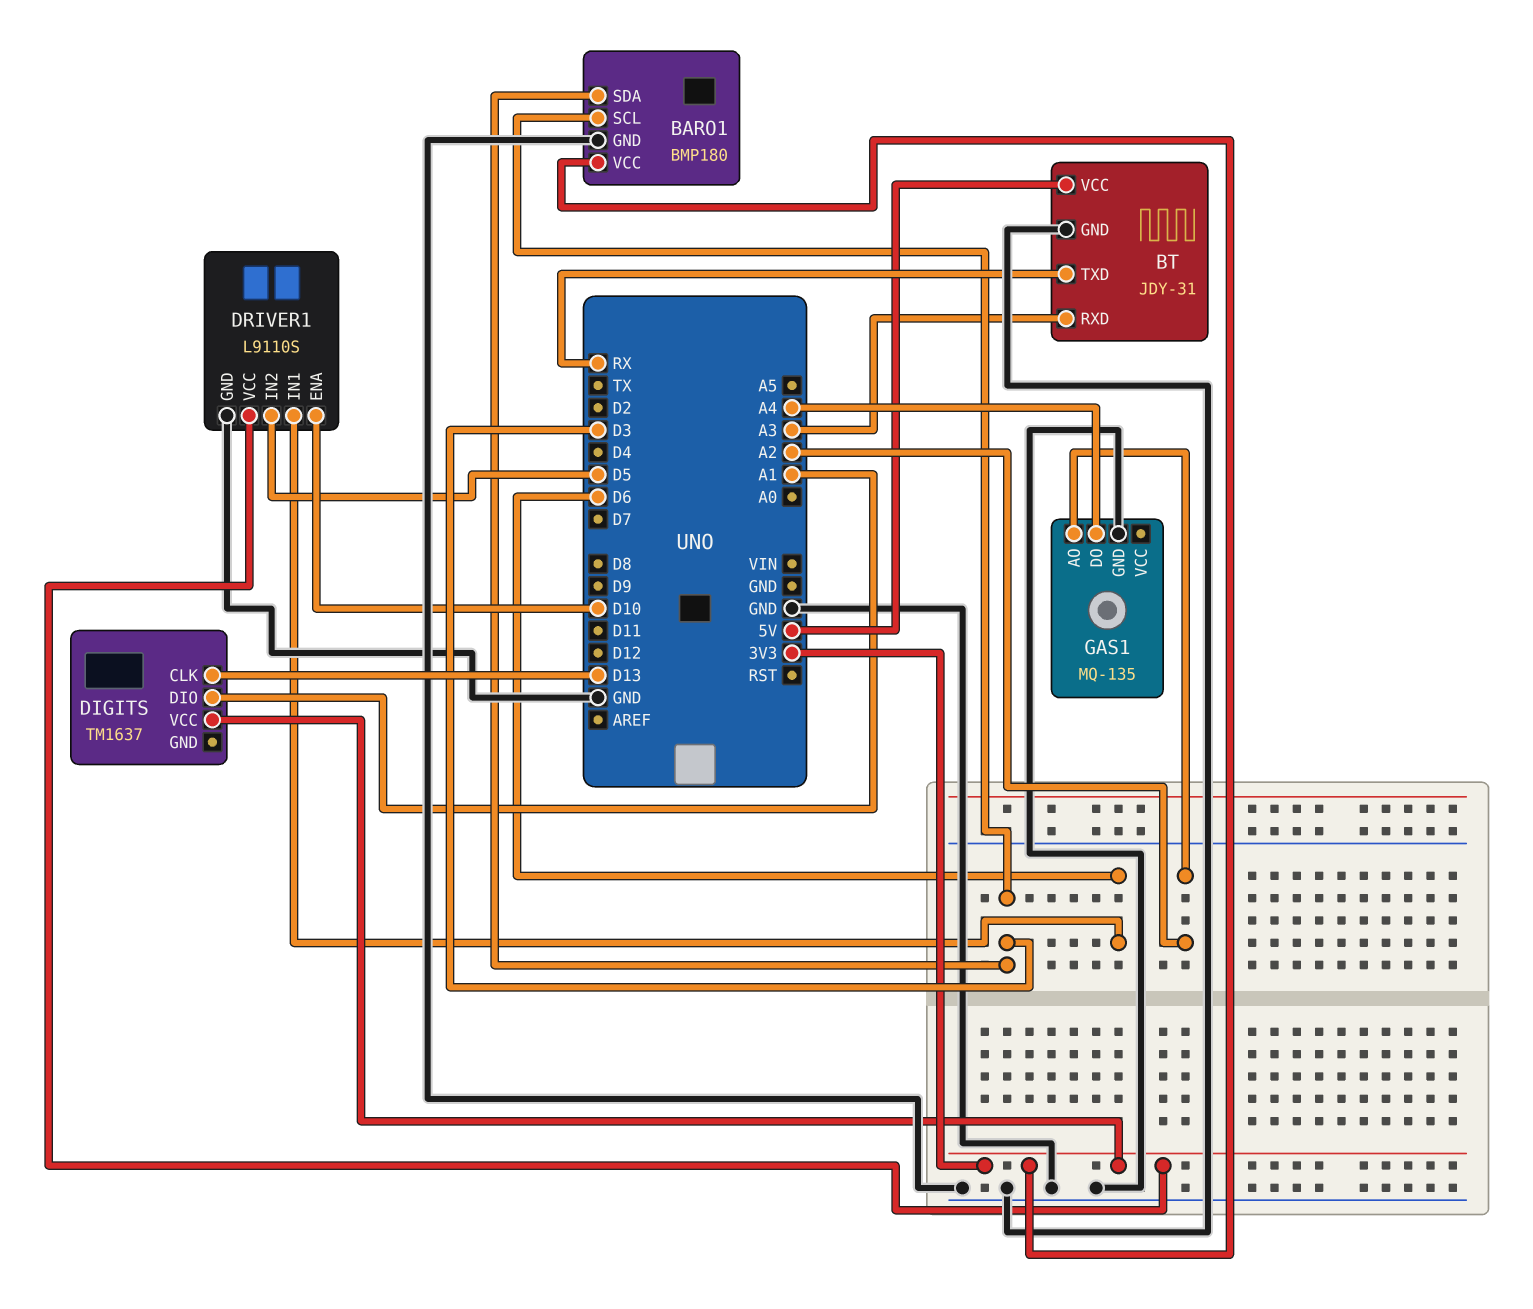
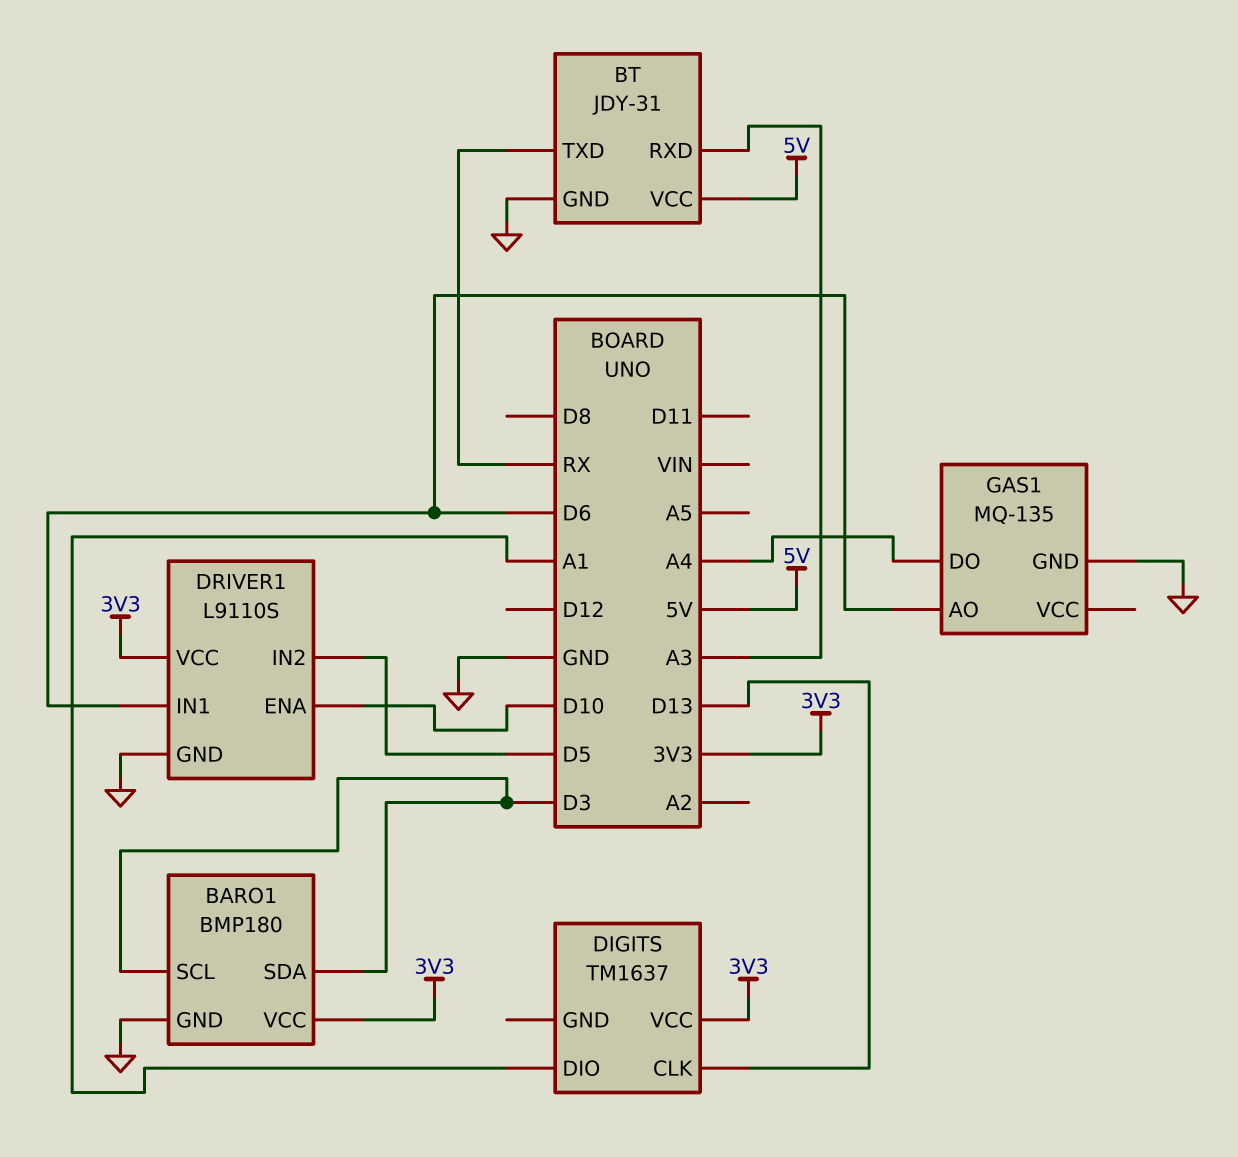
GAS1 pin AO: A2 -> D6

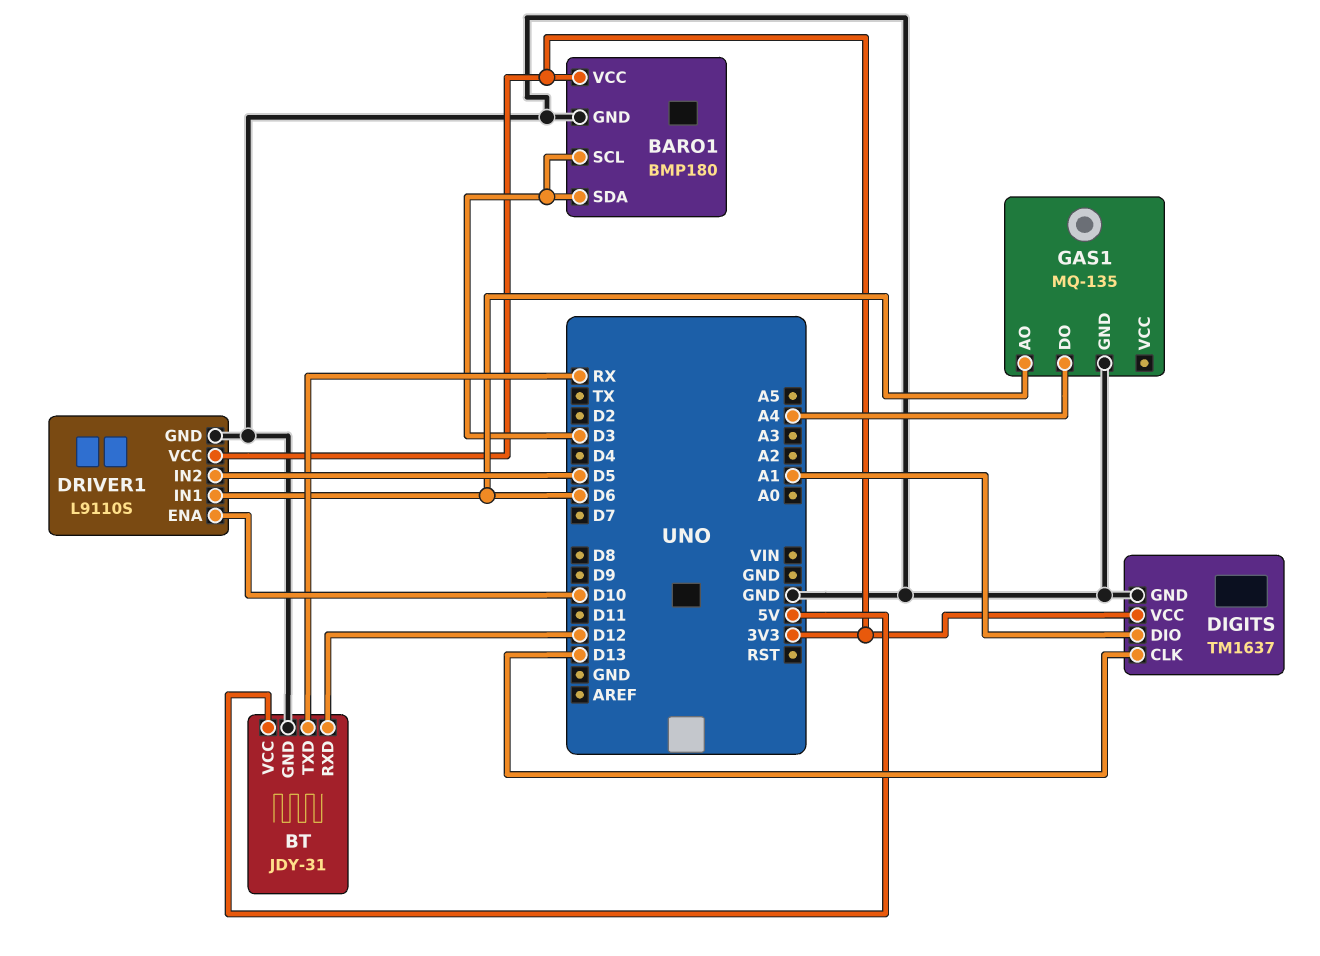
BT pin RXD: A3 -> D12
DIGITS pin GND: none -> GND

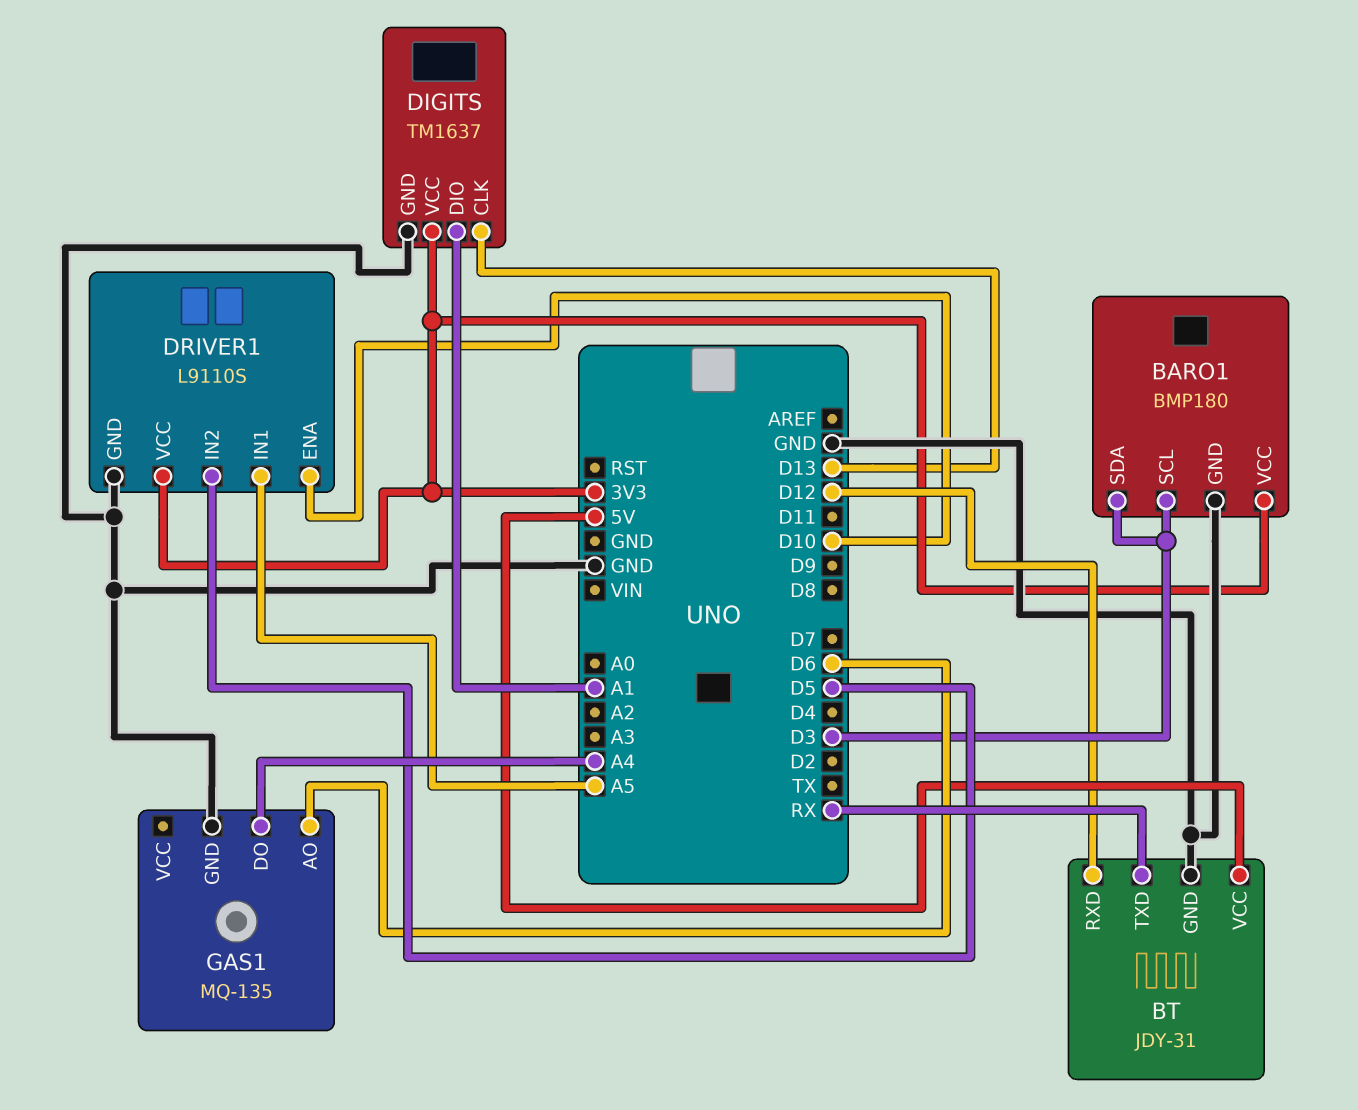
DRIVER1 pin IN1: D6 -> A5

